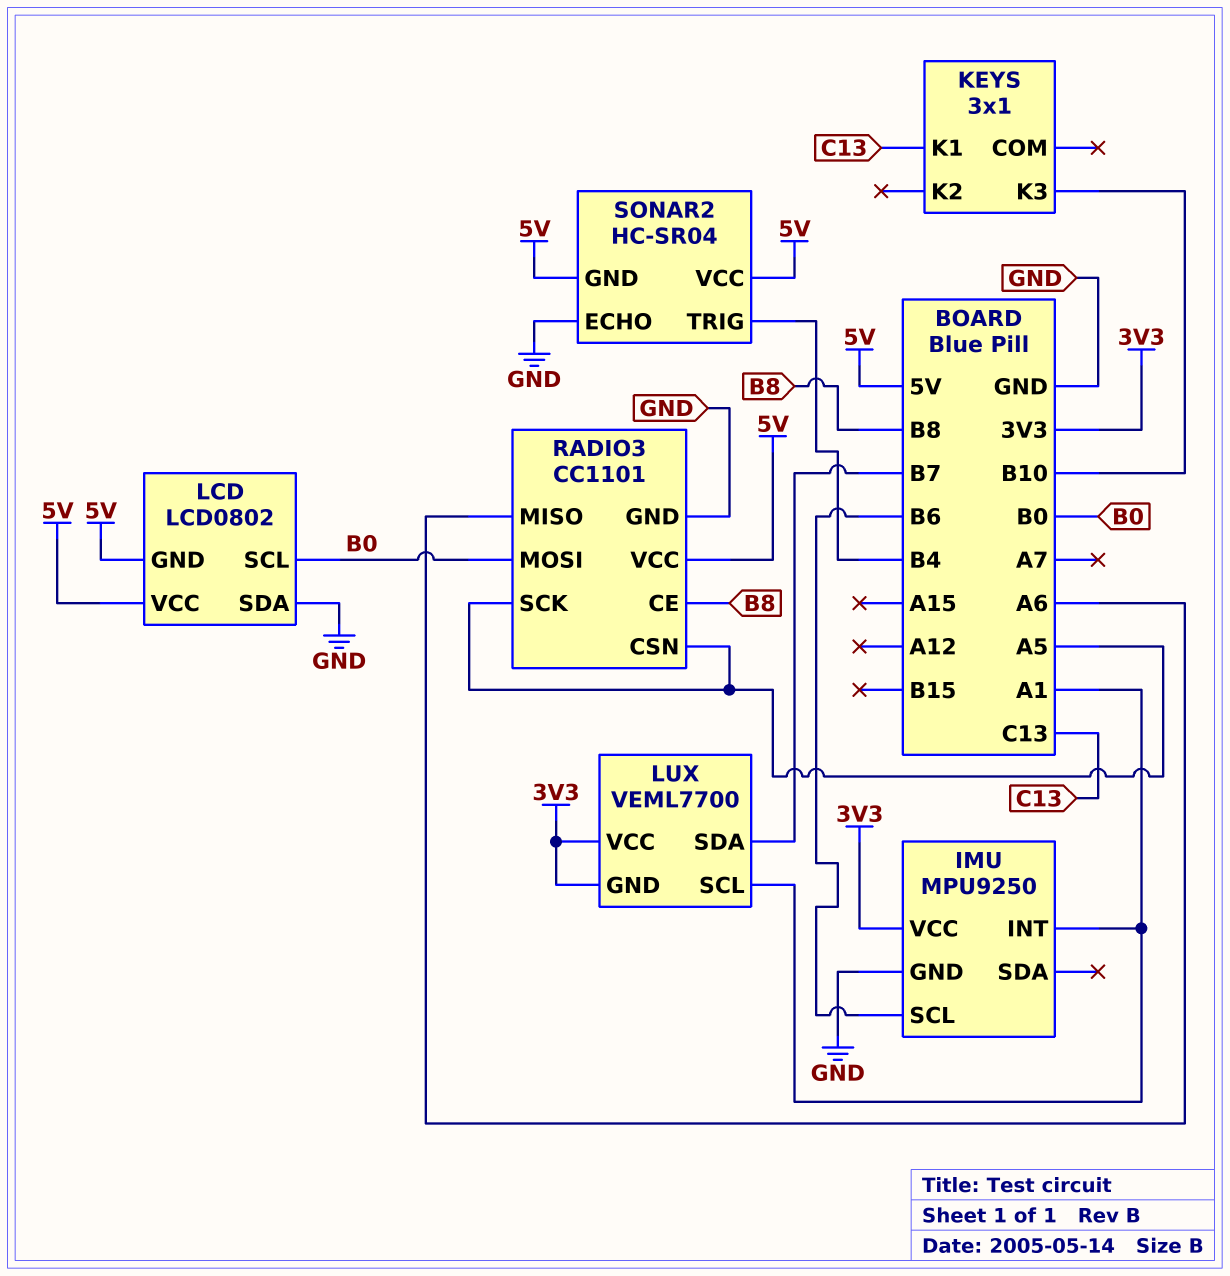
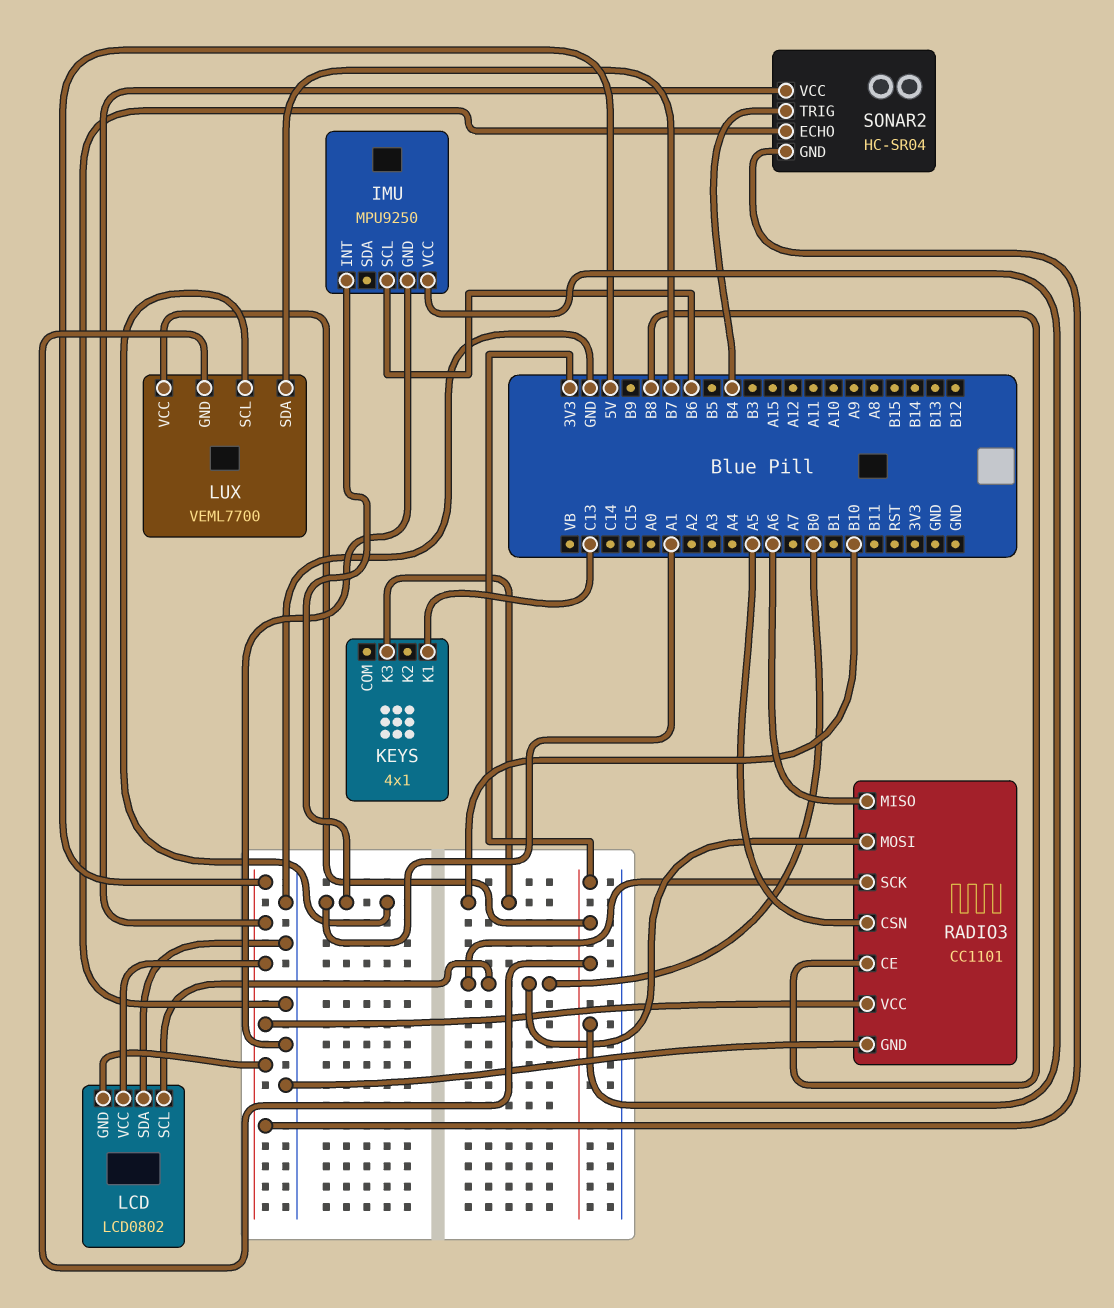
KEYS: 3x1 -> 4x1
RADIO3 pin SCK: A5 -> B0

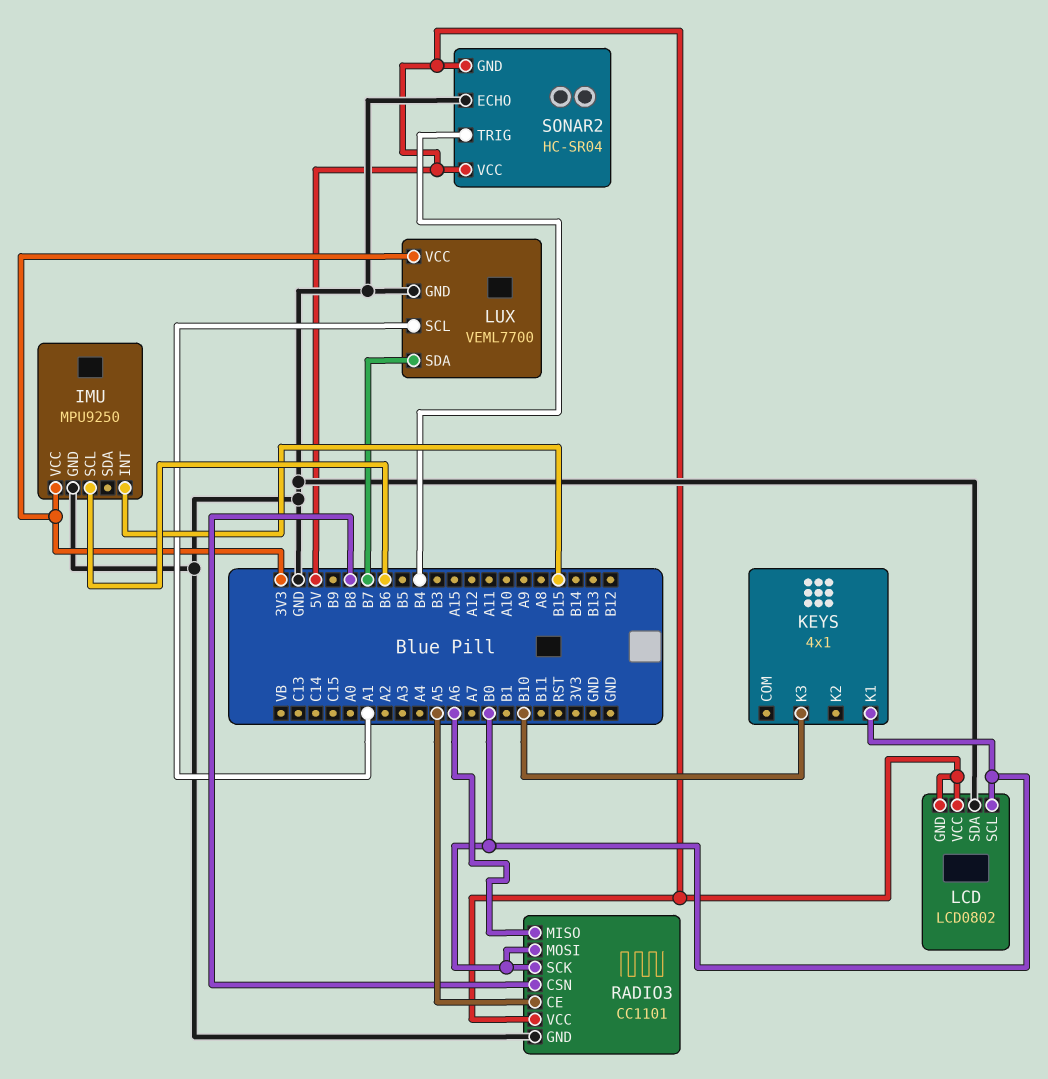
IMU pin INT: A1 -> B15
KEYS pin K1: C13 -> B0
LUX pin GND: 3V3 -> GND
RADIO3 pin CE: B8 -> A5
RADIO3 pin CSN: A5 -> B8

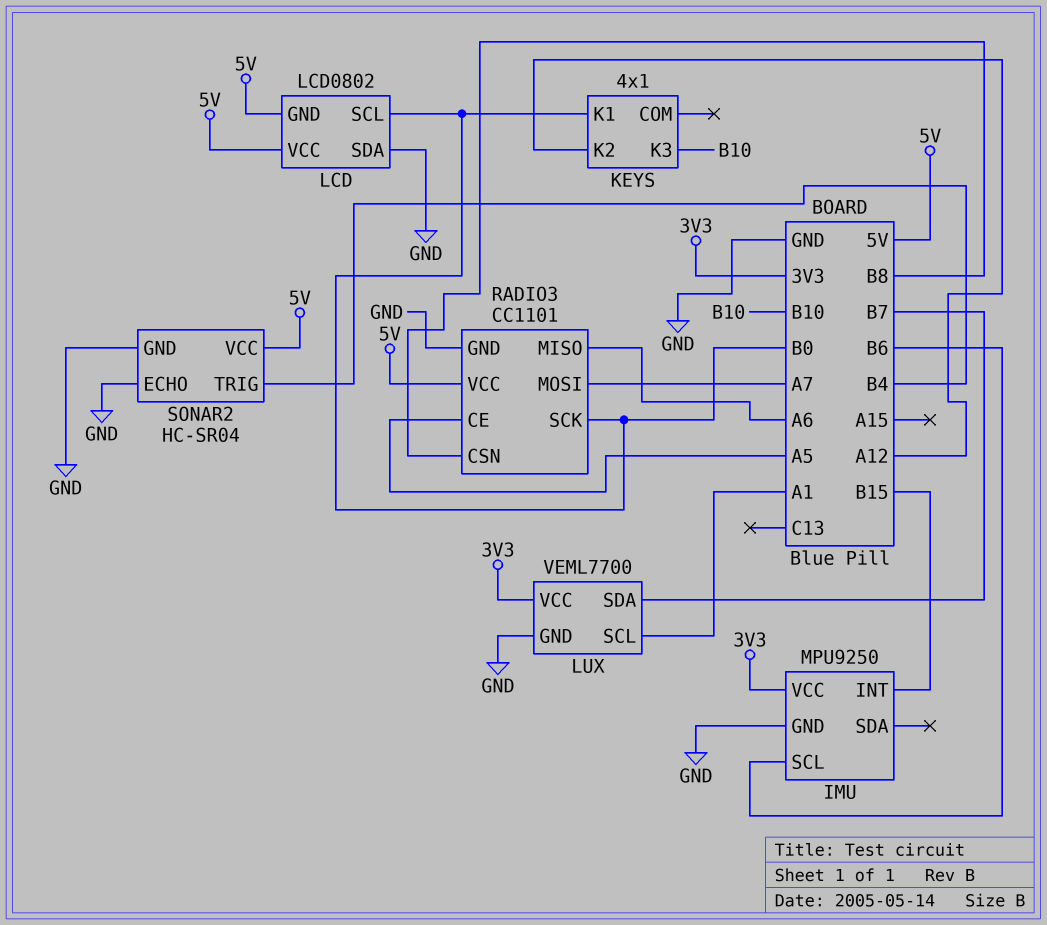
KEYS pin K2: none -> A12
RADIO3 pin MOSI: B0 -> A7
SONAR2 pin GND: 5V -> GND

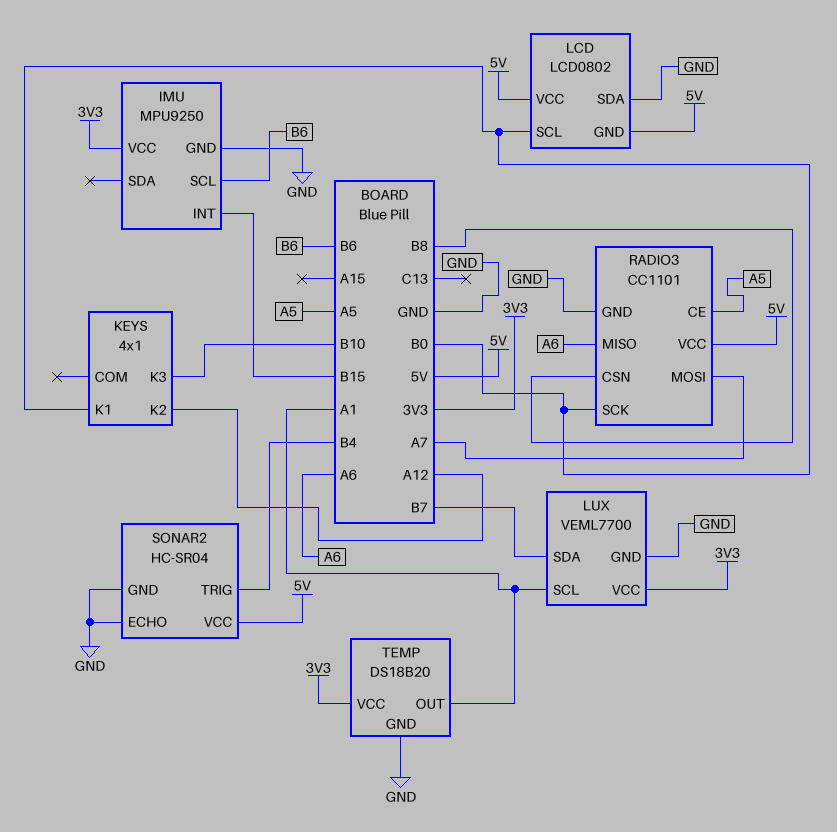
TEMP: none -> DS18B20
TEMP pin GND: none -> GND
TEMP pin OUT: none -> A1
TEMP pin VCC: none -> 3V3

